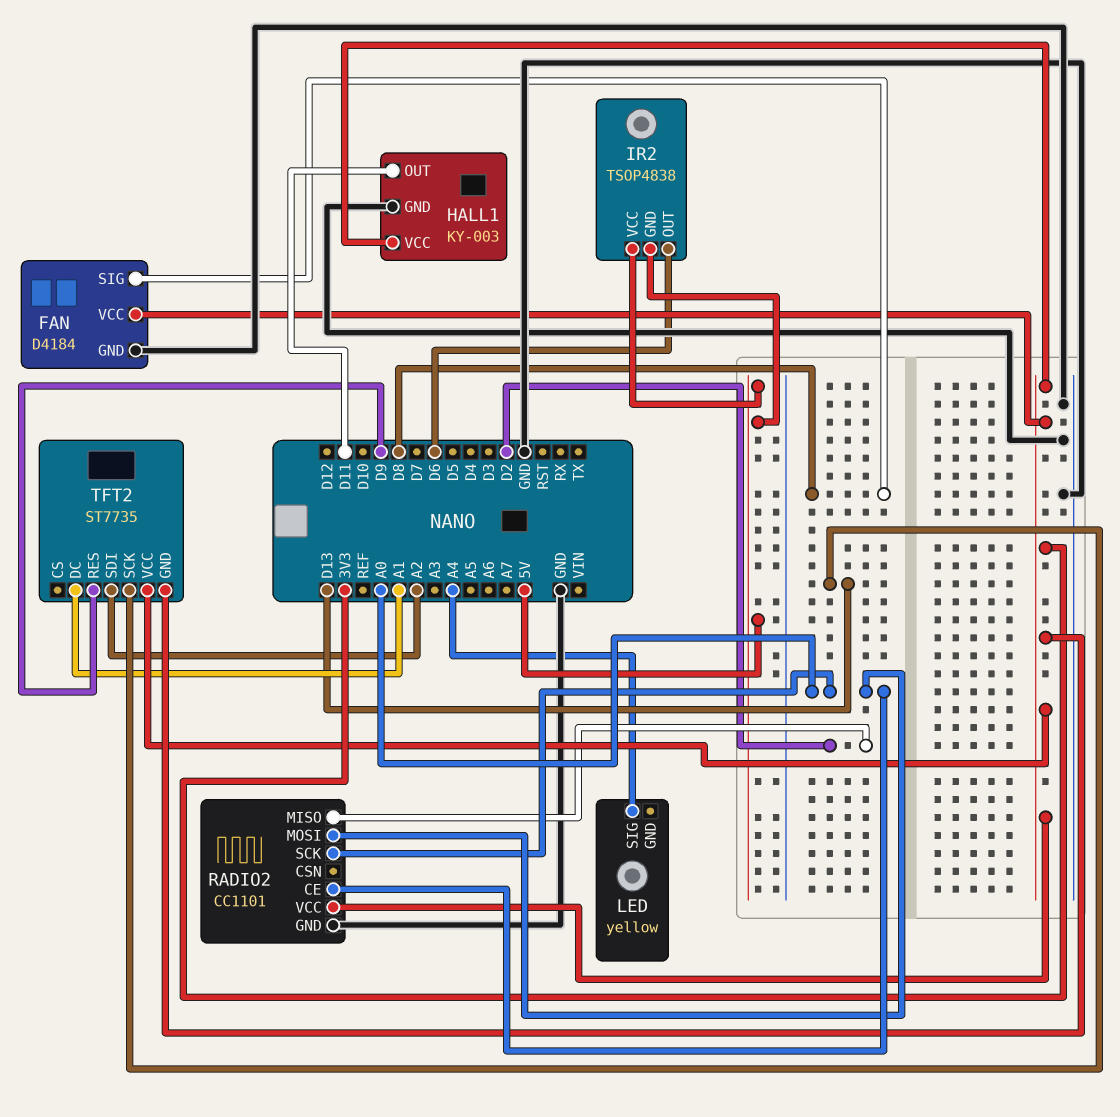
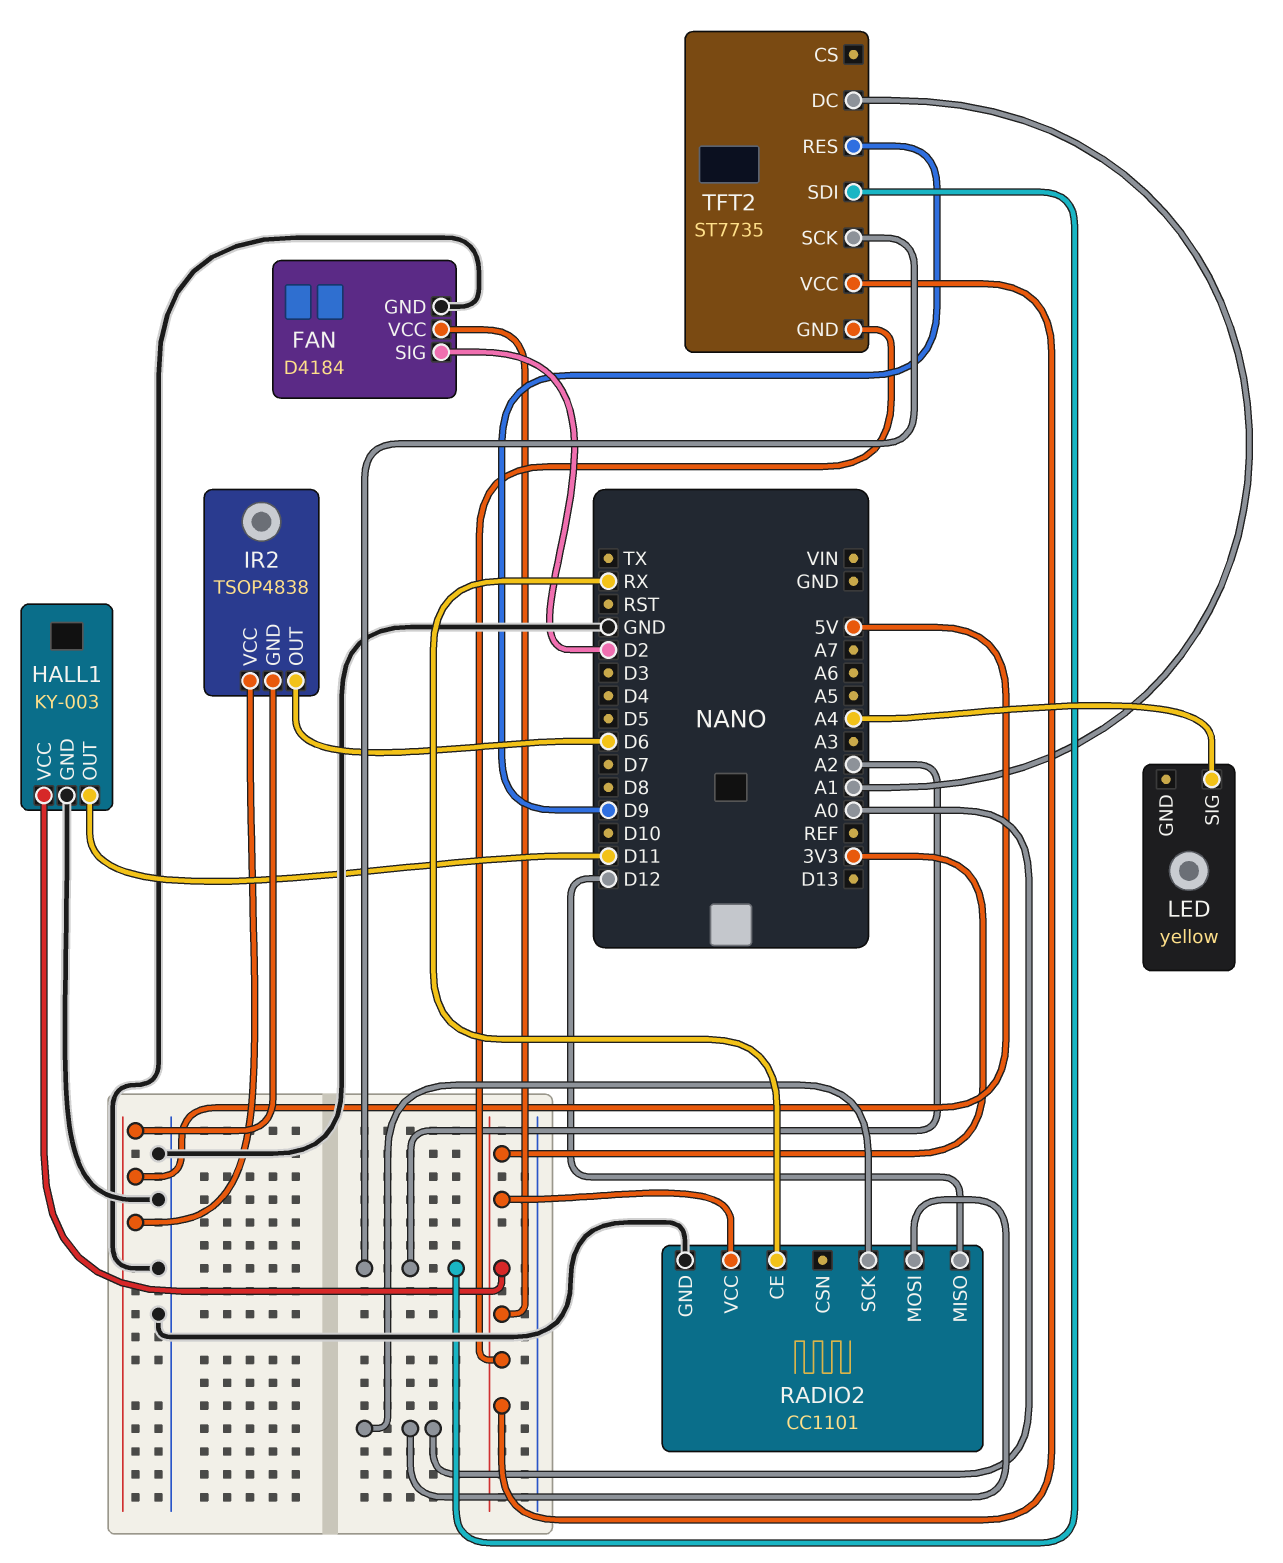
FAN pin SIG: D8 -> D2
RADIO2 pin CE: A0 -> RX
RADIO2 pin MISO: D2 -> D12
TFT2 pin SCK: D13 -> A2

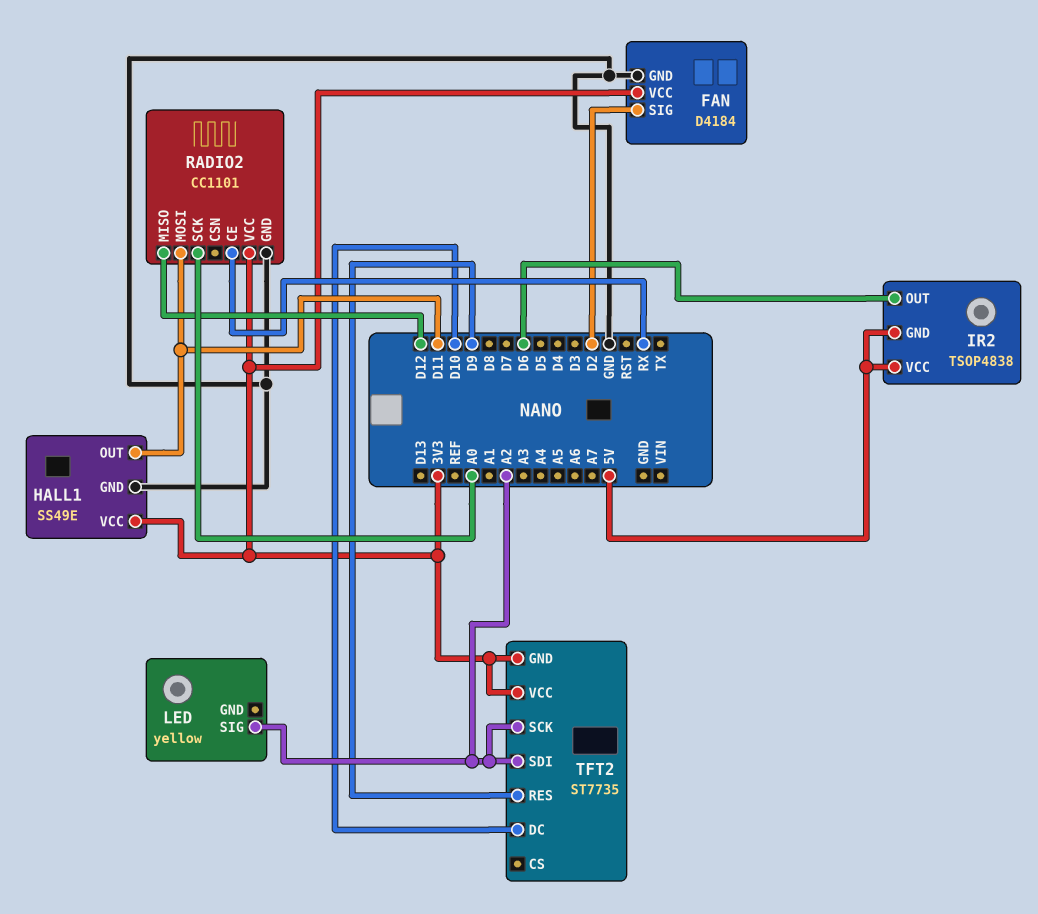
HALL1: KY-003 -> SS49E
LED pin SIG: A4 -> A2
RADIO2 pin MOSI: A0 -> D11
TFT2 pin DC: A1 -> D10

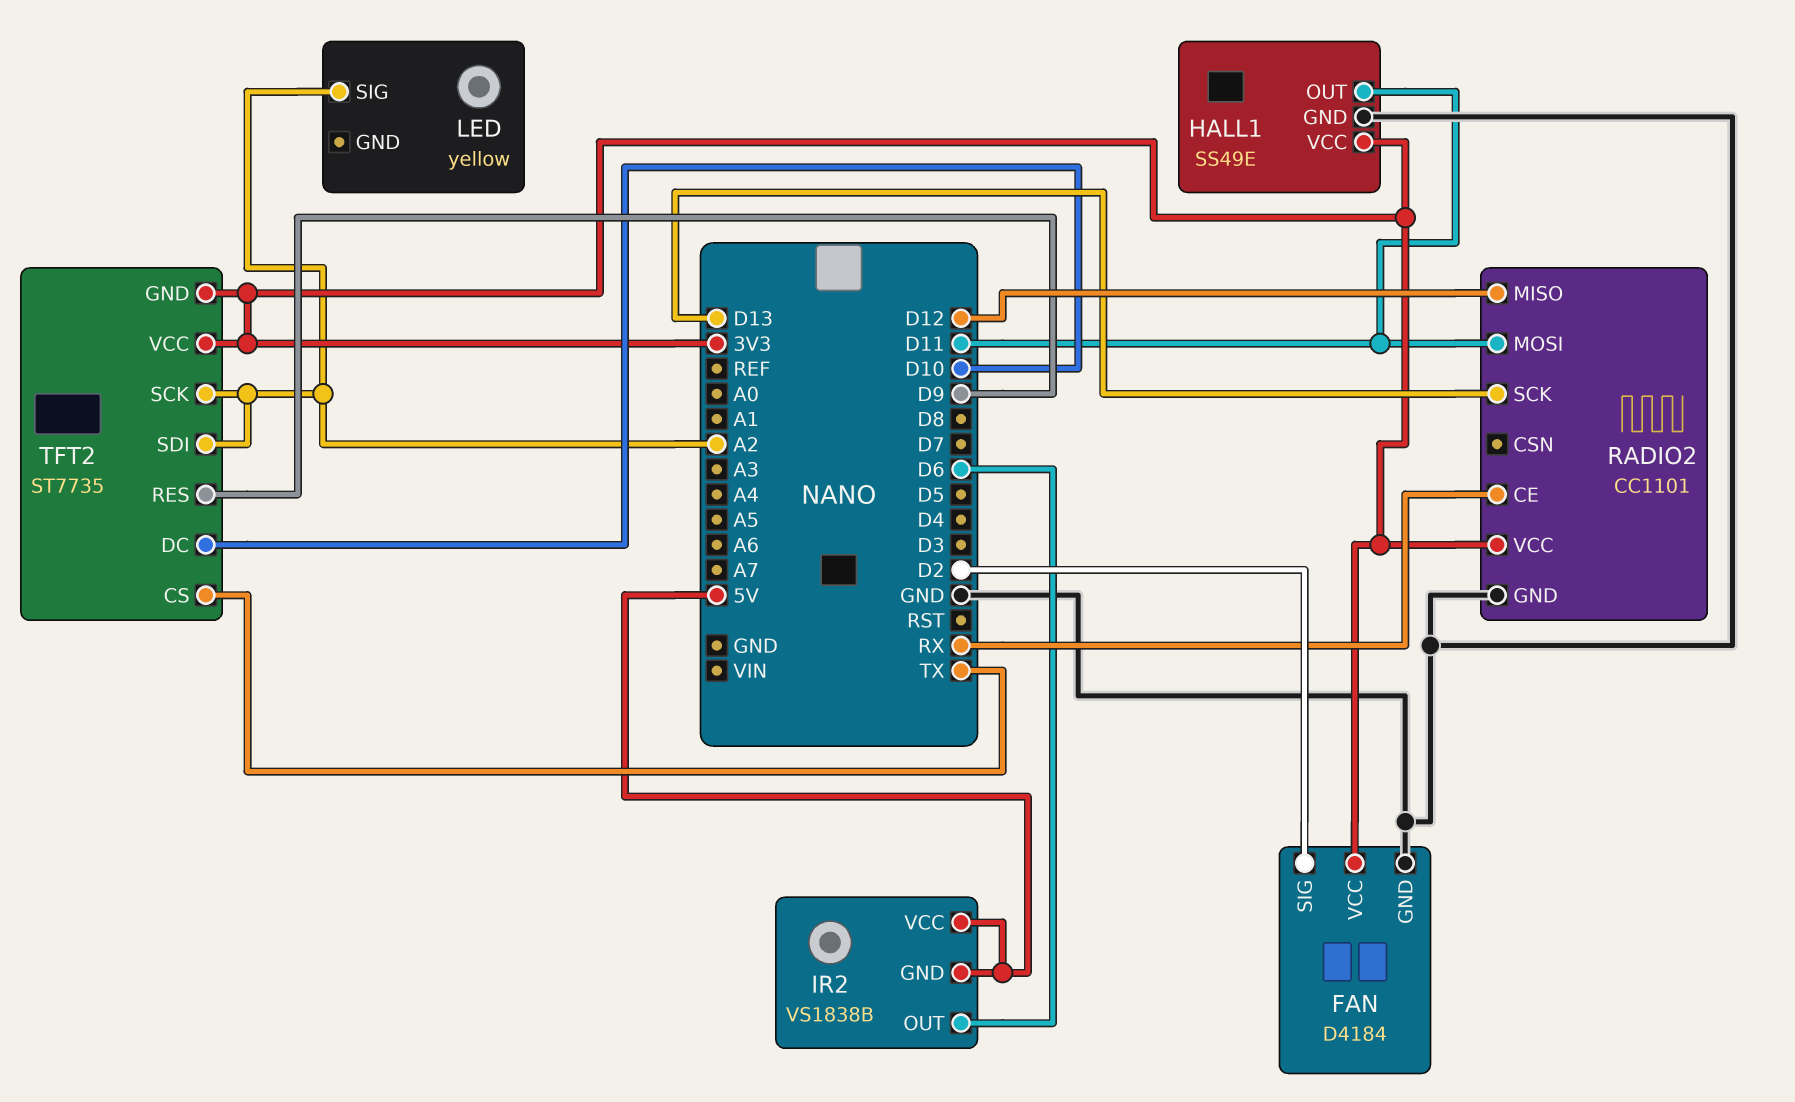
IR2: TSOP4838 -> VS1838B
RADIO2 pin SCK: A0 -> D13
TFT2 pin CS: none -> TX

